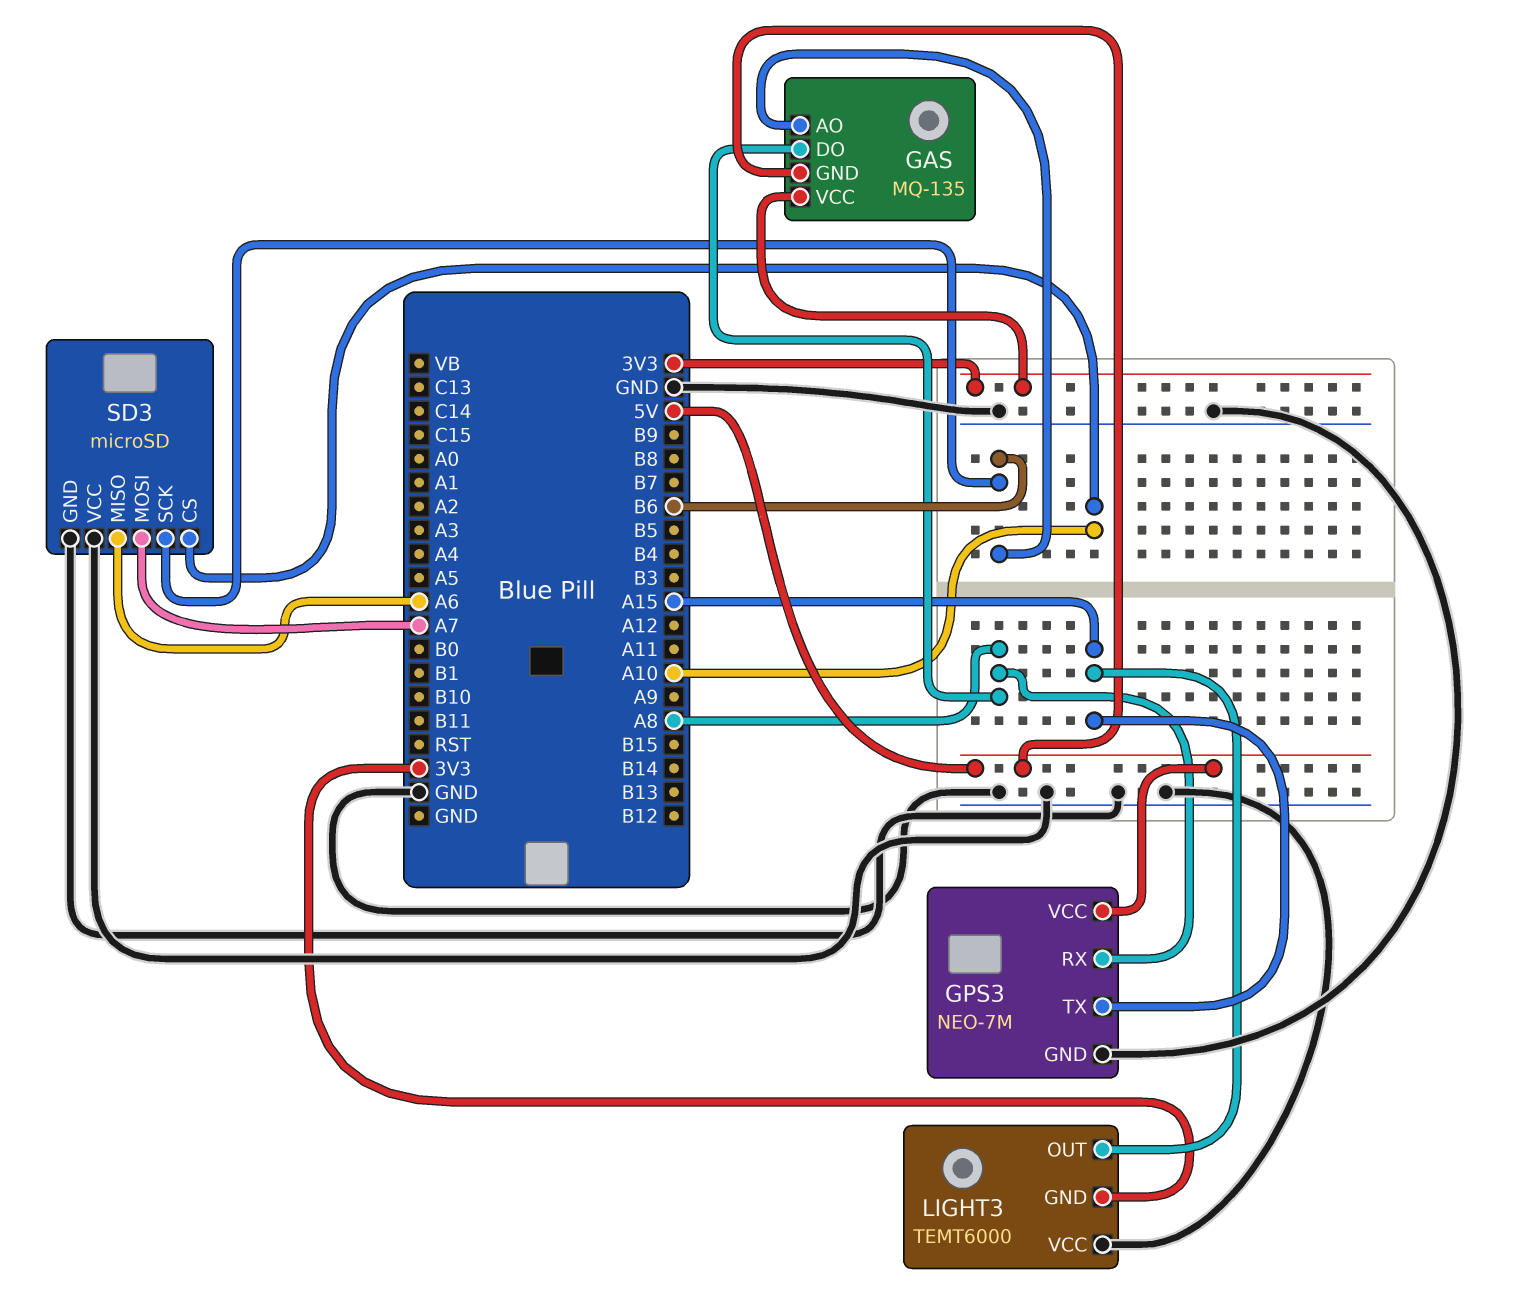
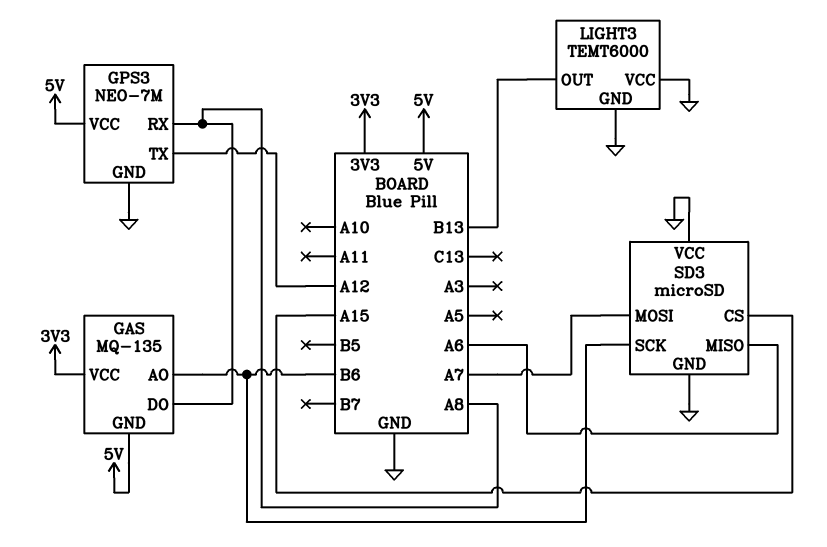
GPS3 pin TX: A15 -> A12
LIGHT3 pin GND: 3V3 -> GND
LIGHT3 pin OUT: A15 -> B13
SD3 pin CS: A10 -> A15

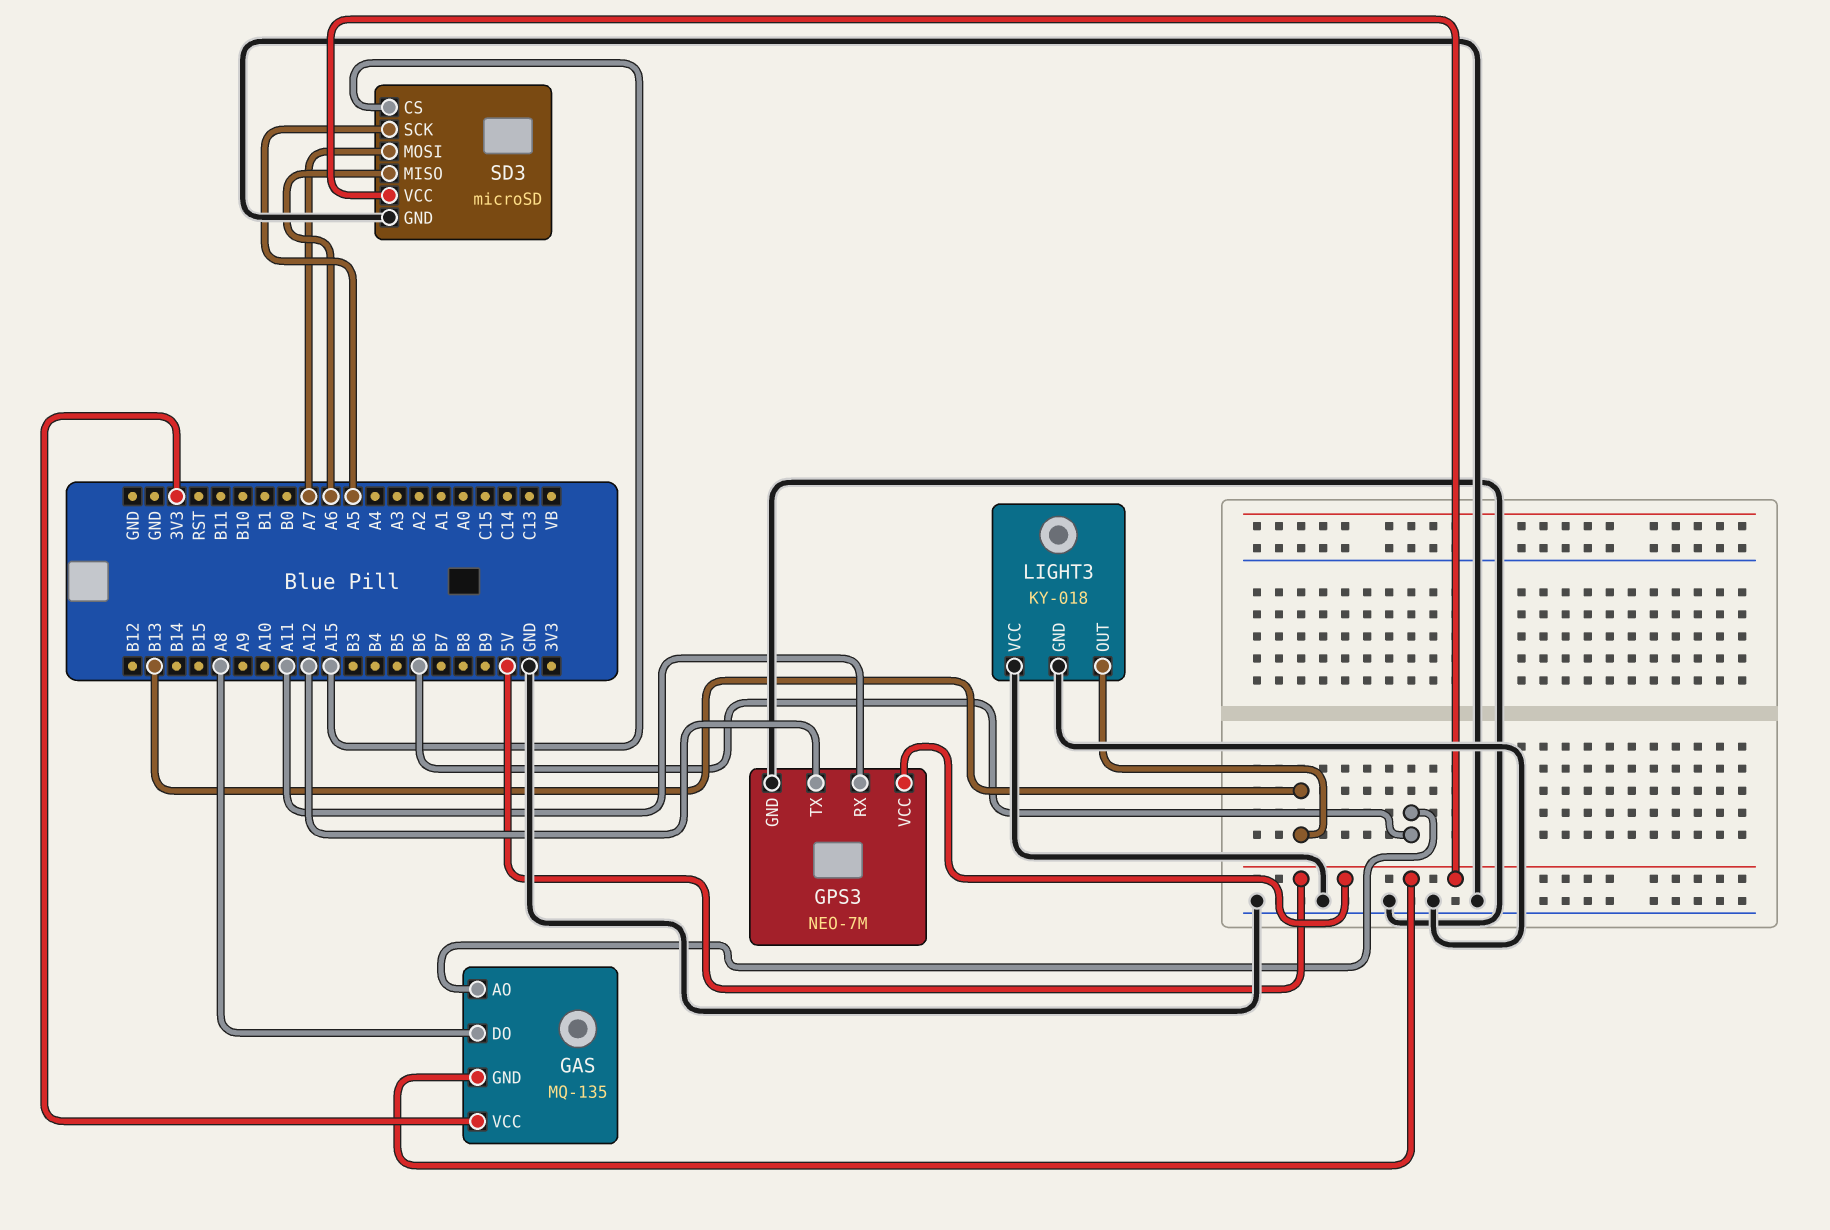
GPS3 pin RX: A8 -> A11
LIGHT3: TEMT6000 -> KY-018
SD3 pin SCK: B6 -> A5
SD3 pin VCC: GND -> 5V

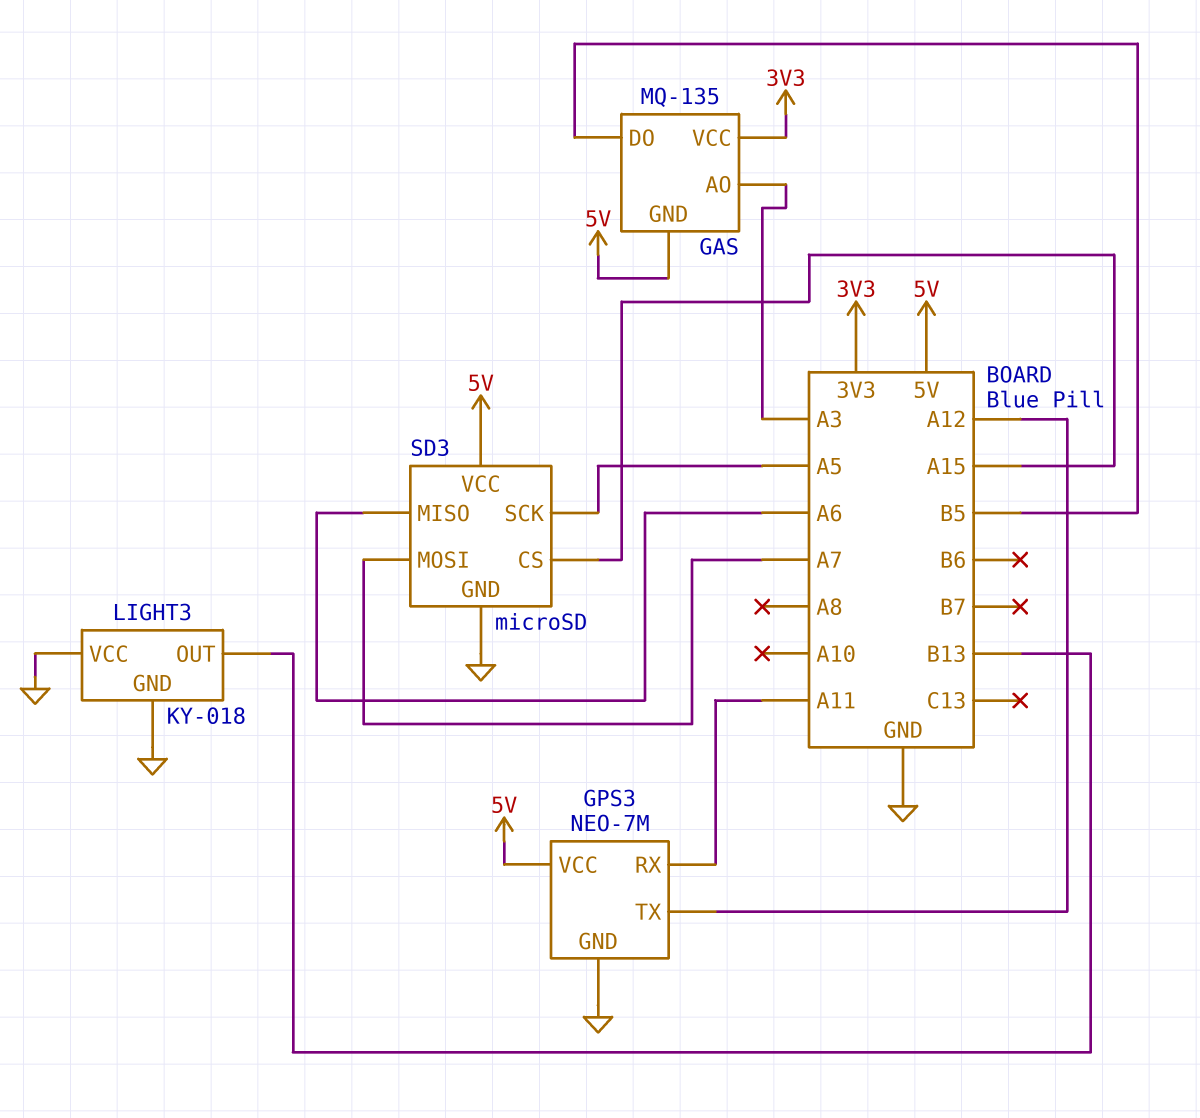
GAS pin AO: B6 -> A3
GAS pin DO: A8 -> B5

